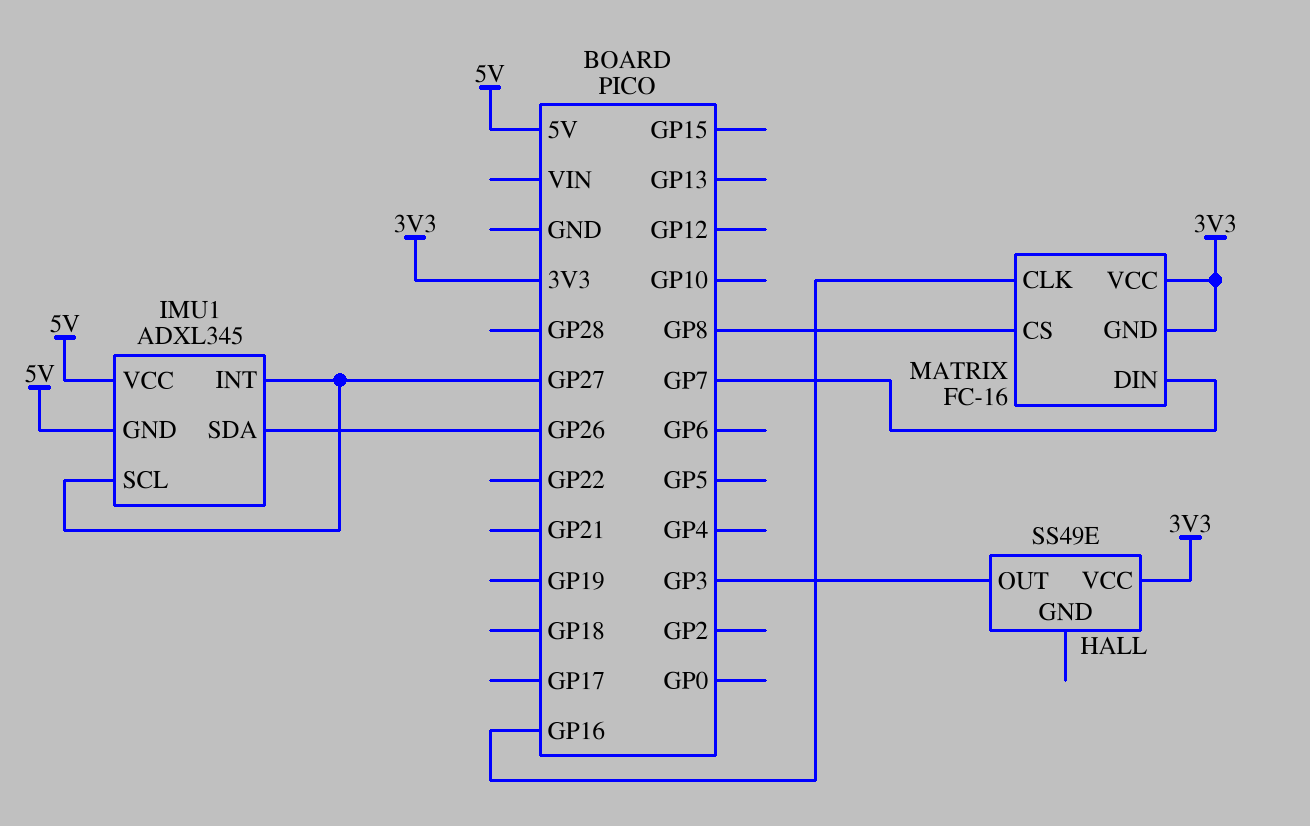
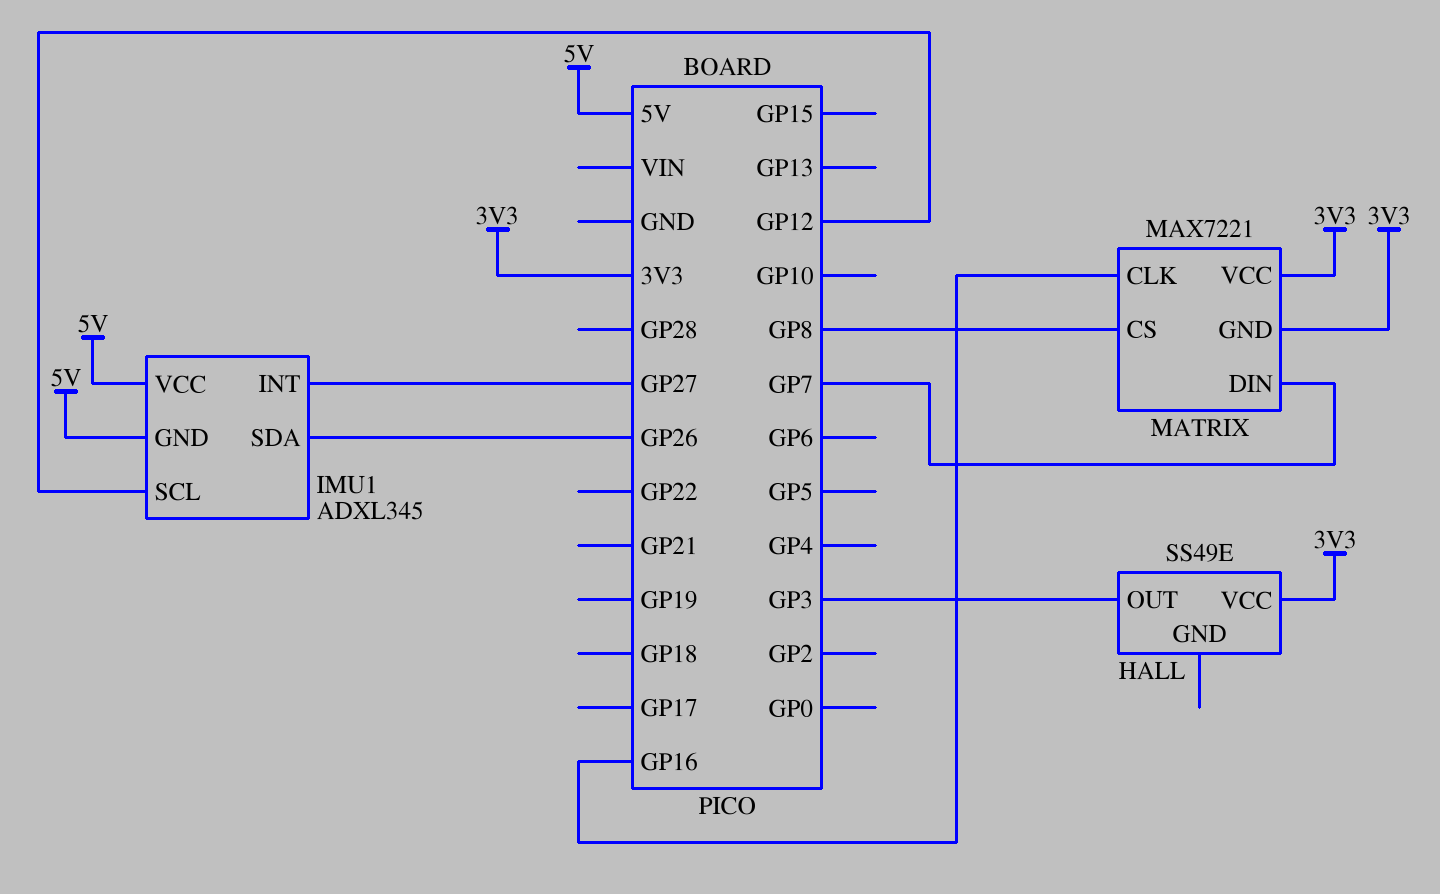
IMU1 pin SCL: GP27 -> GP12
MATRIX: FC-16 -> MAX7221

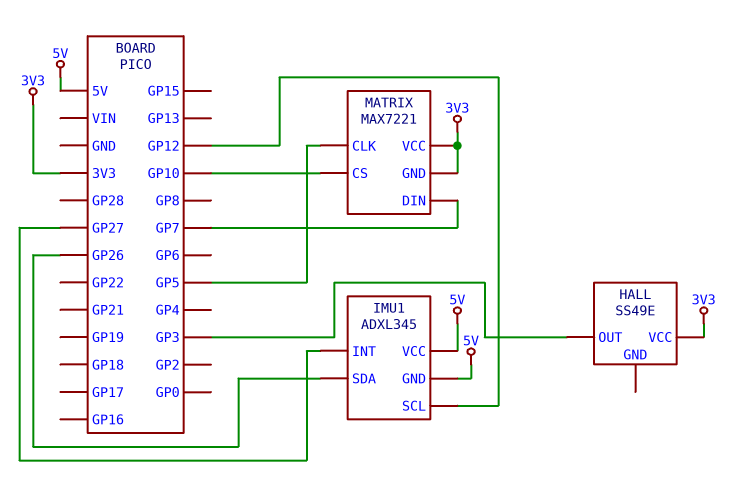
MATRIX pin CLK: GP16 -> GP5
MATRIX pin CS: GP8 -> GP10

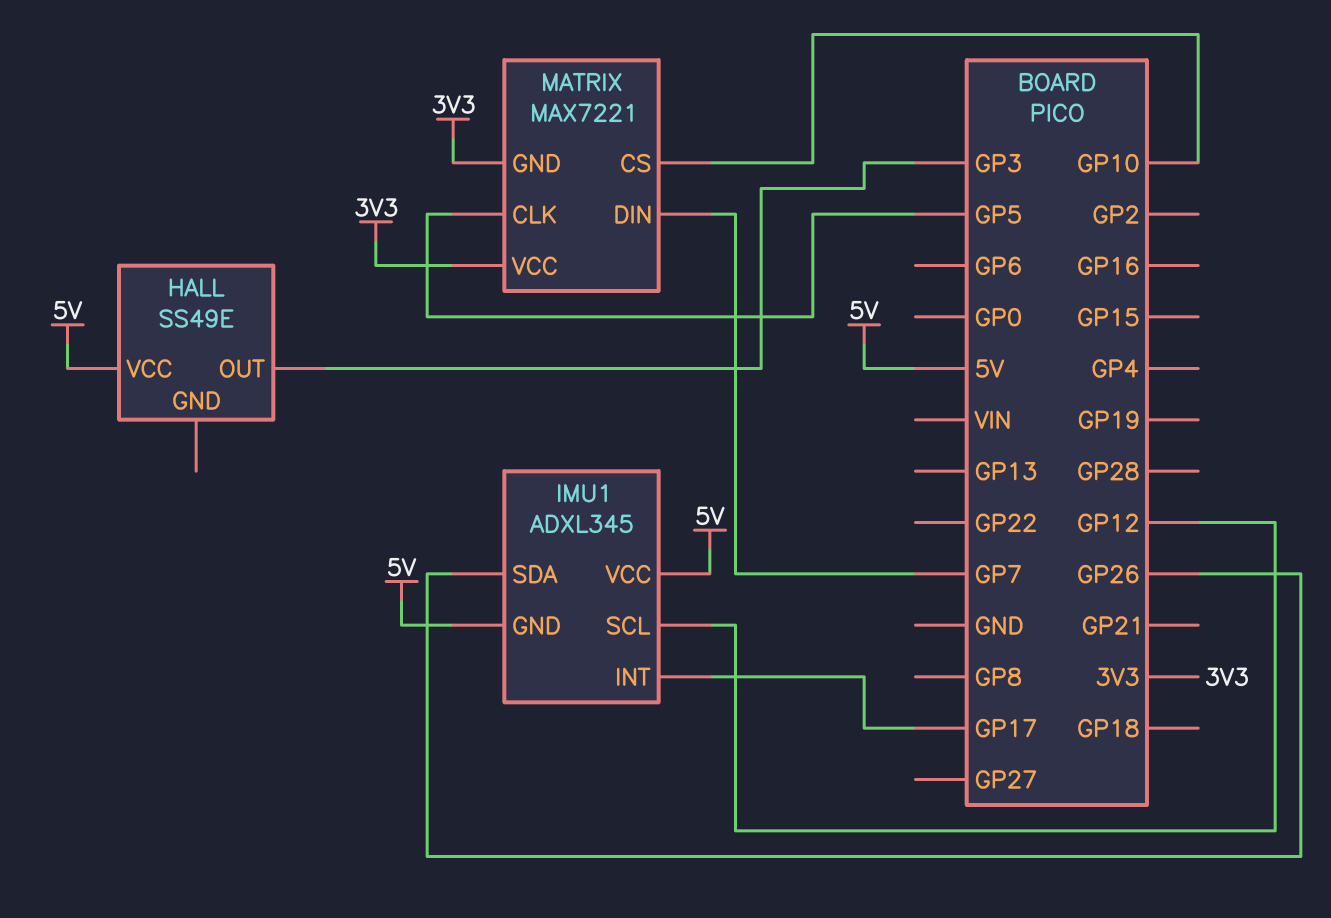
HALL pin VCC: 3V3 -> 5V
IMU1 pin INT: GP27 -> GP17

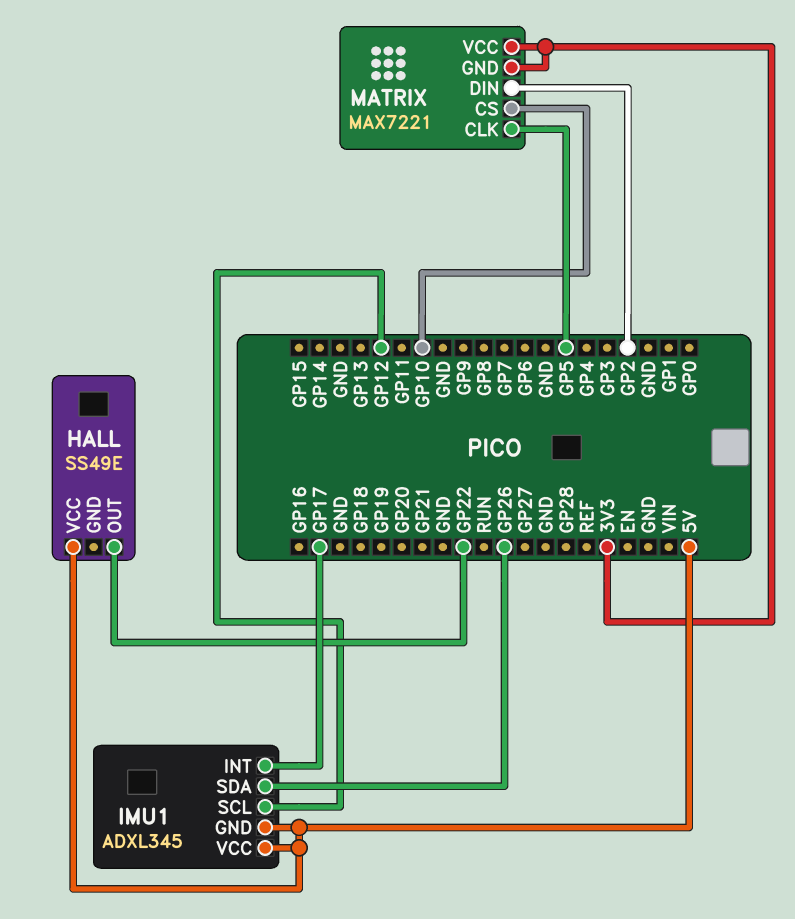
HALL pin OUT: GP3 -> GP22
MATRIX pin DIN: GP7 -> GP2

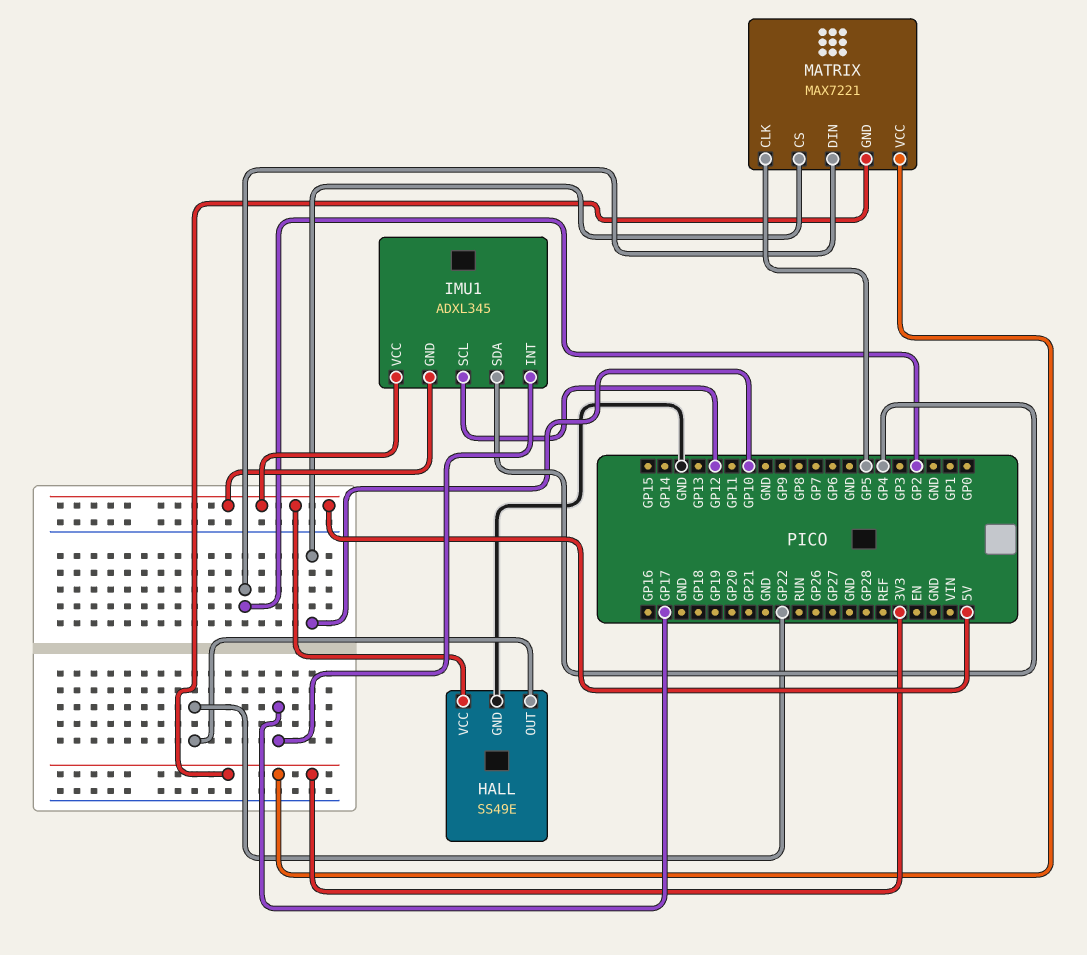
HALL pin GND: none -> GND
IMU1 pin SDA: GP26 -> GP4

